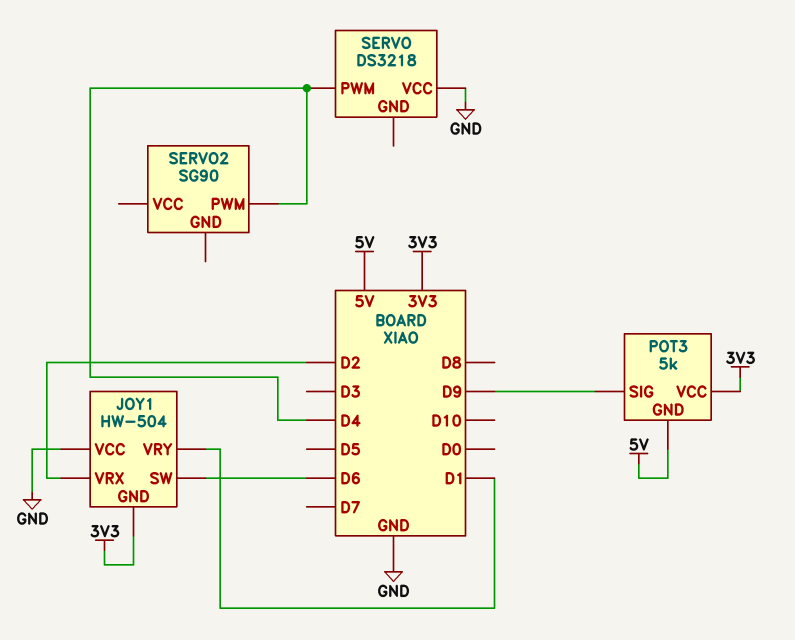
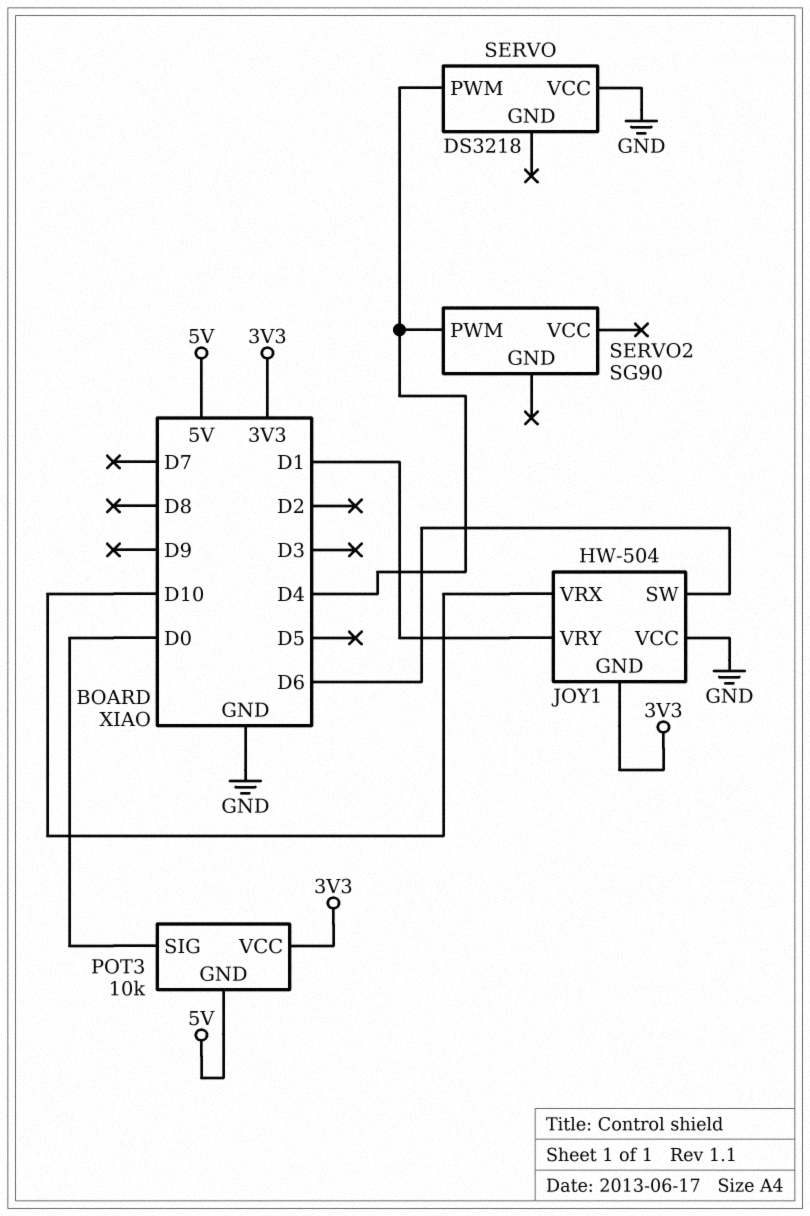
JOY1 pin VRX: D2 -> D10
POT3: 5k -> 10k
POT3 pin SIG: D9 -> D0

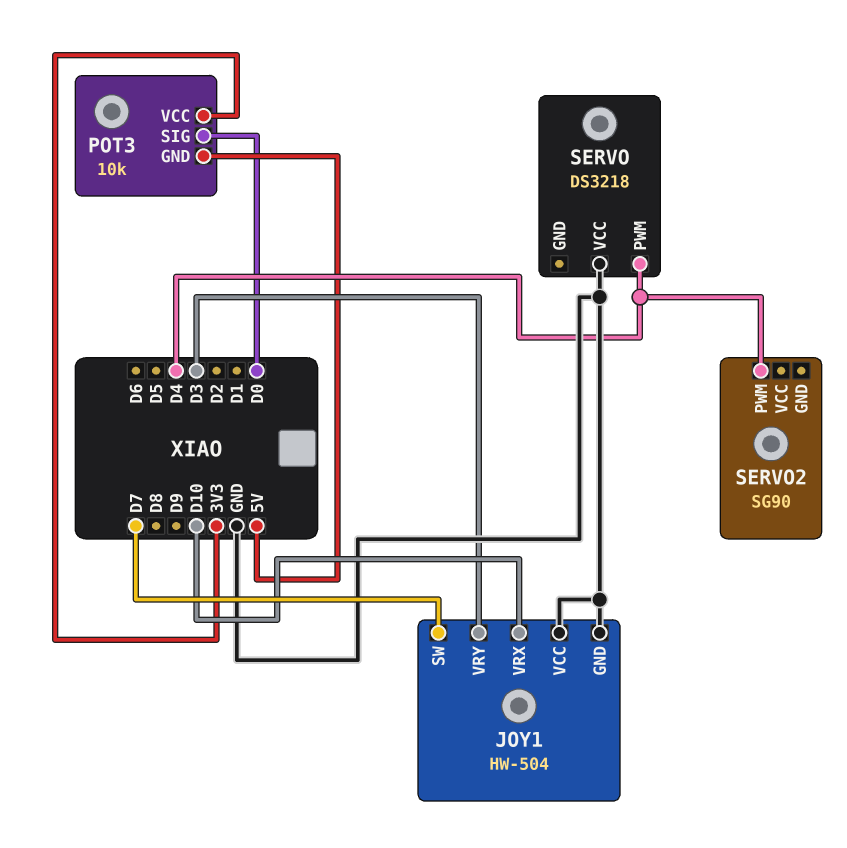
JOY1 pin GND: 3V3 -> GND
JOY1 pin SW: D6 -> D7
JOY1 pin VRY: D1 -> D3

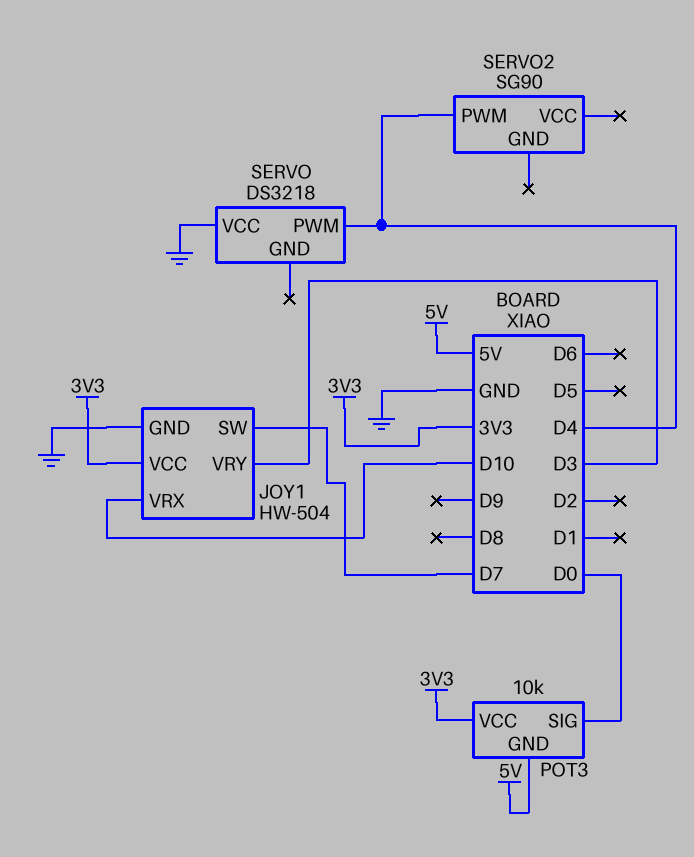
JOY1 pin VCC: GND -> 3V3

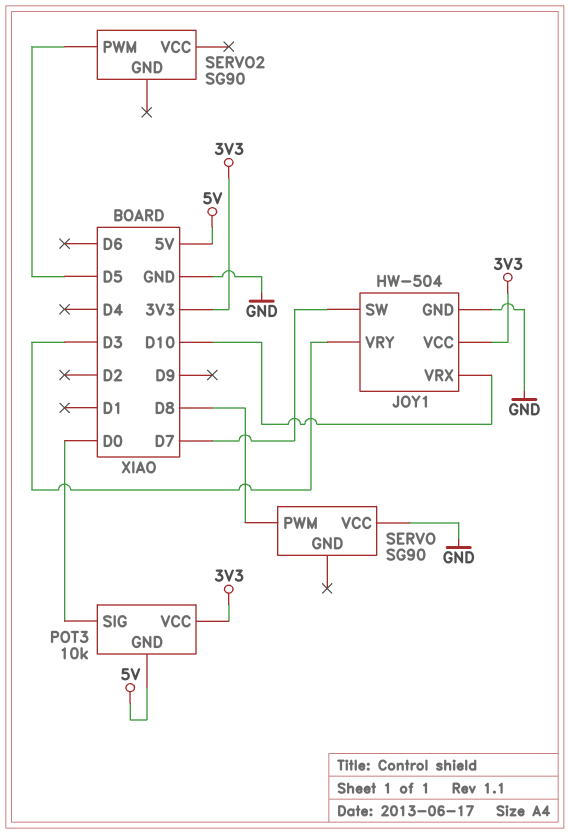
SERVO: DS3218 -> SG90
SERVO pin PWM: D4 -> D8
SERVO2 pin PWM: D4 -> D5

